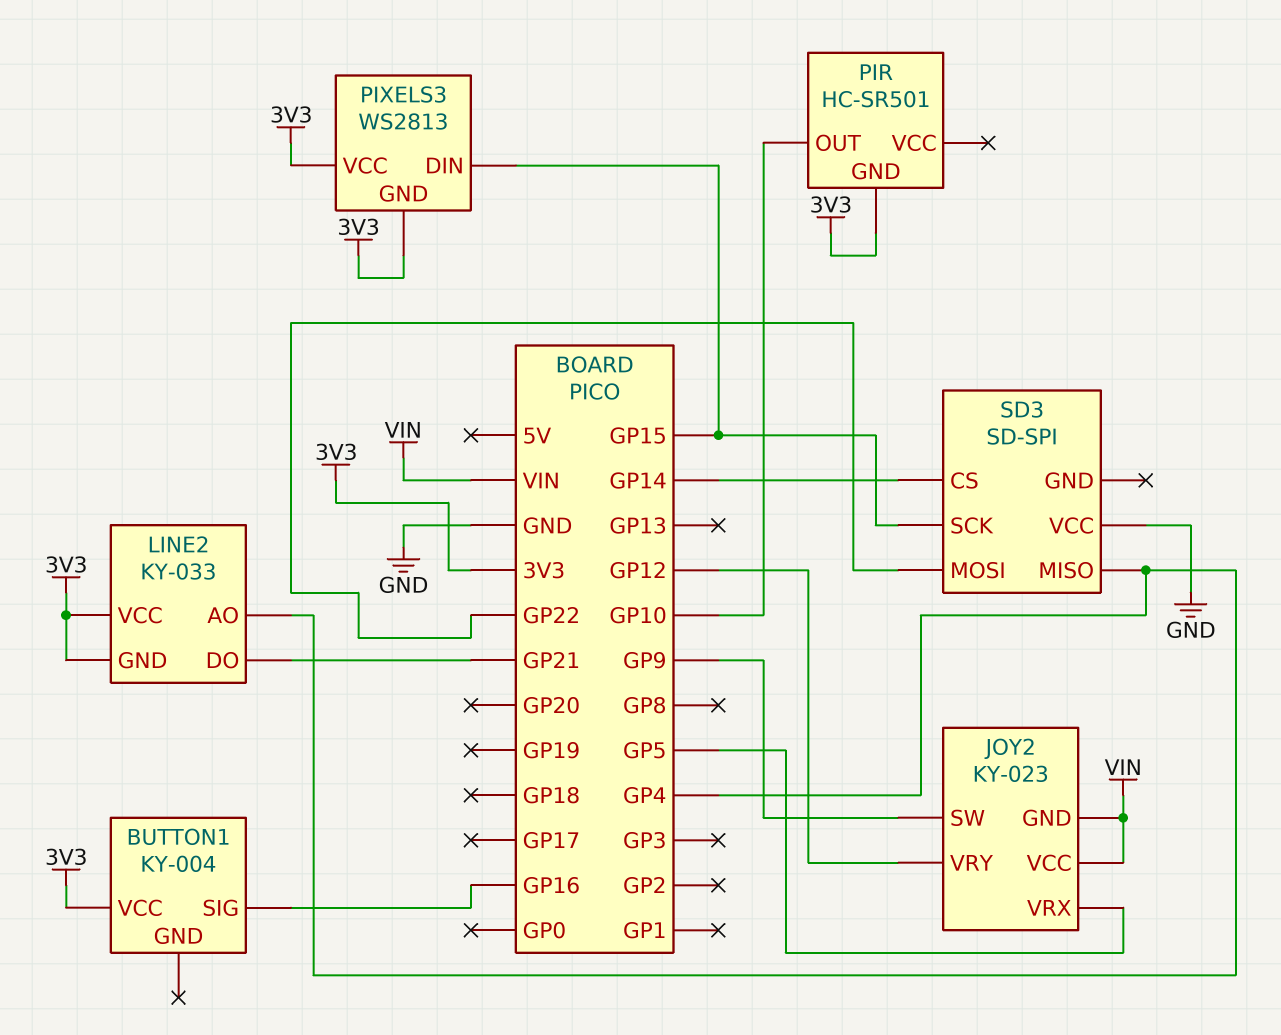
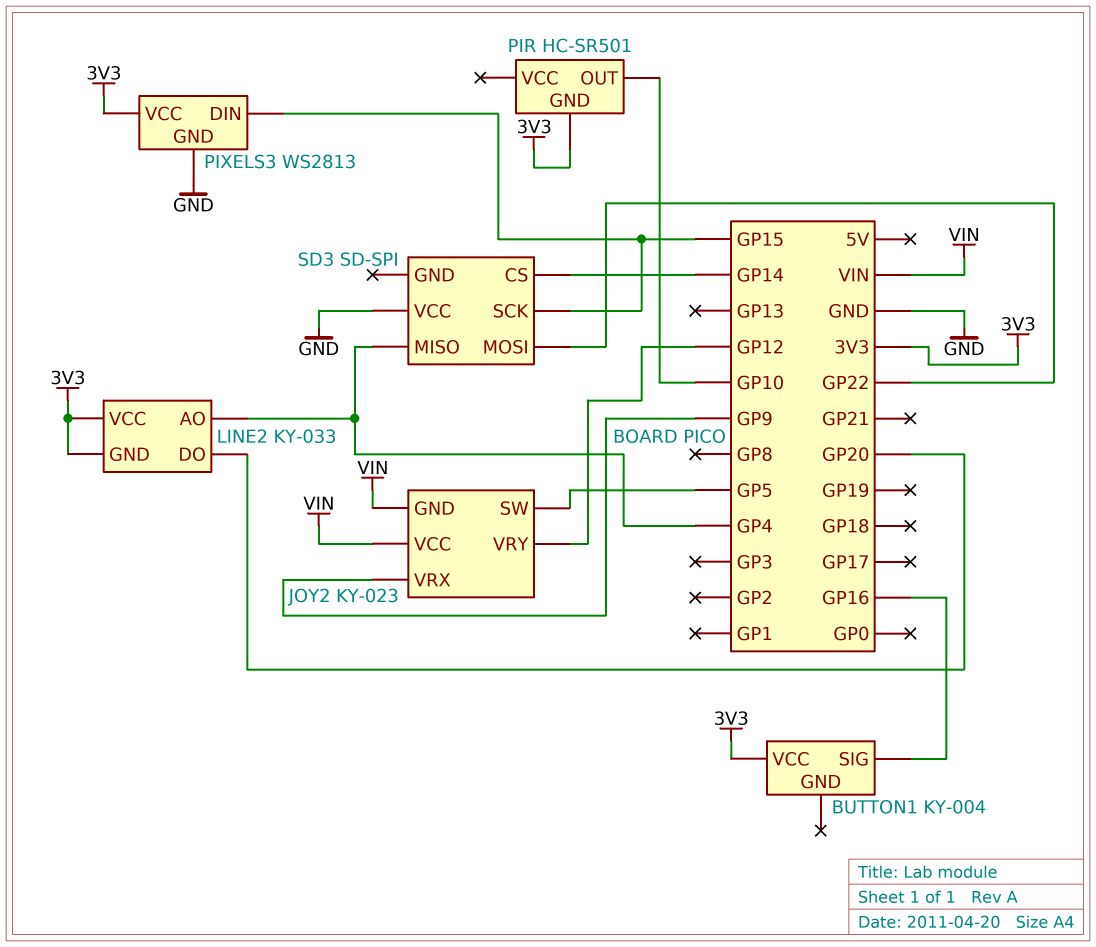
JOY2 pin SW: GP9 -> GP5
JOY2 pin VRX: GP5 -> GP9
LINE2 pin DO: GP21 -> GP20
PIXELS3 pin GND: 3V3 -> GND

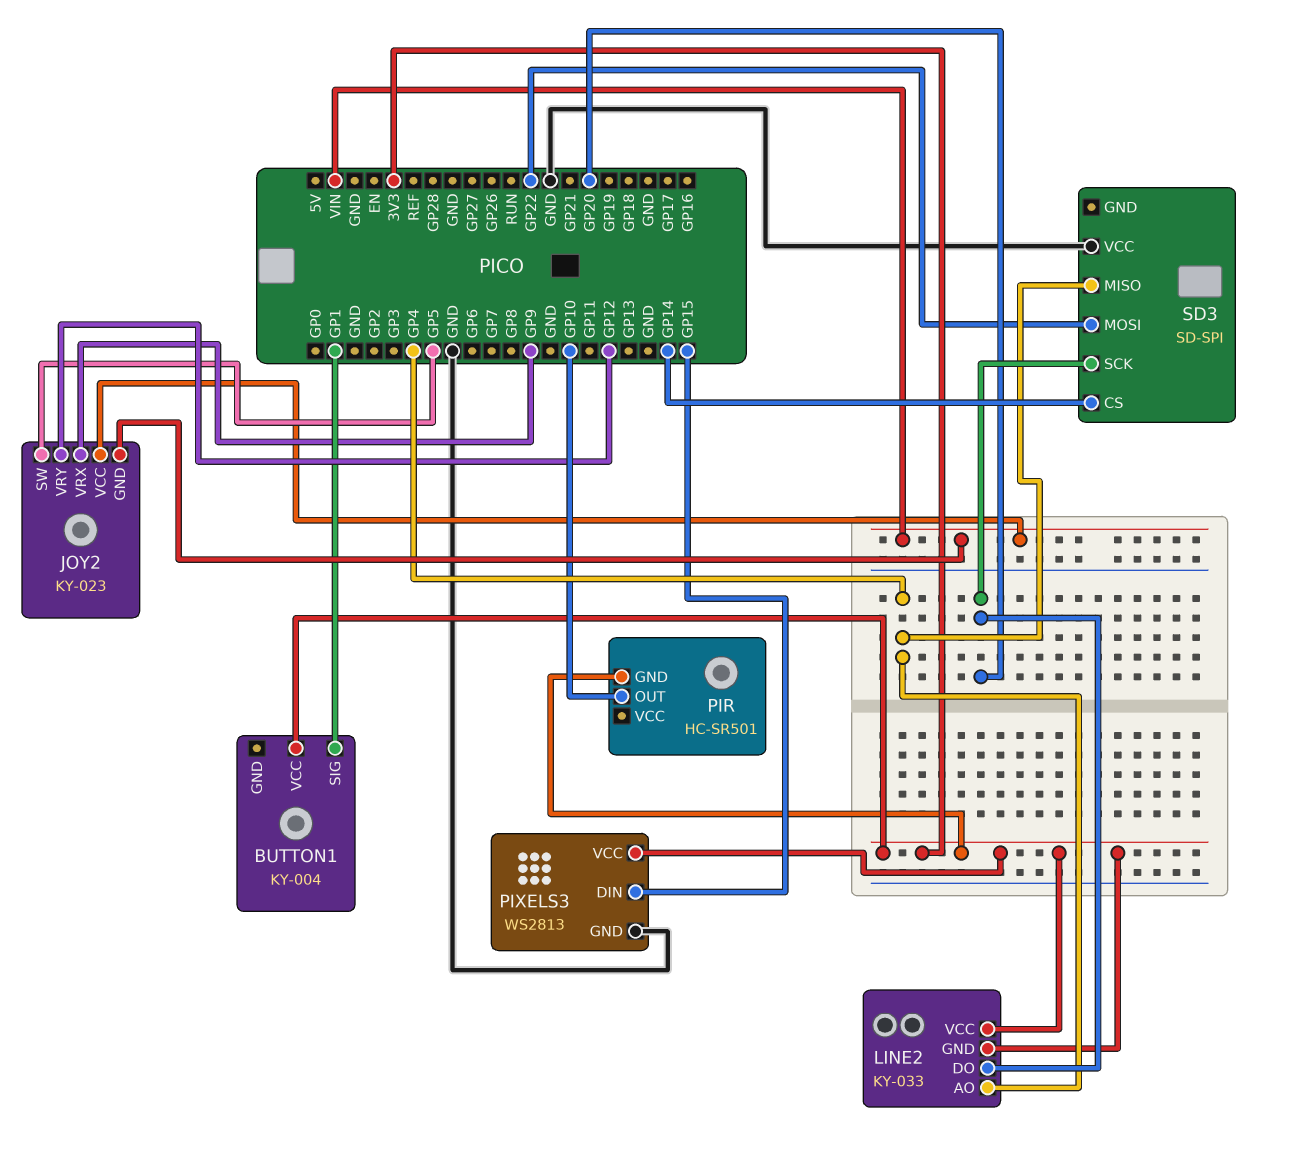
BUTTON1 pin SIG: GP16 -> GP1
SD3 pin SCK: GP15 -> GP20

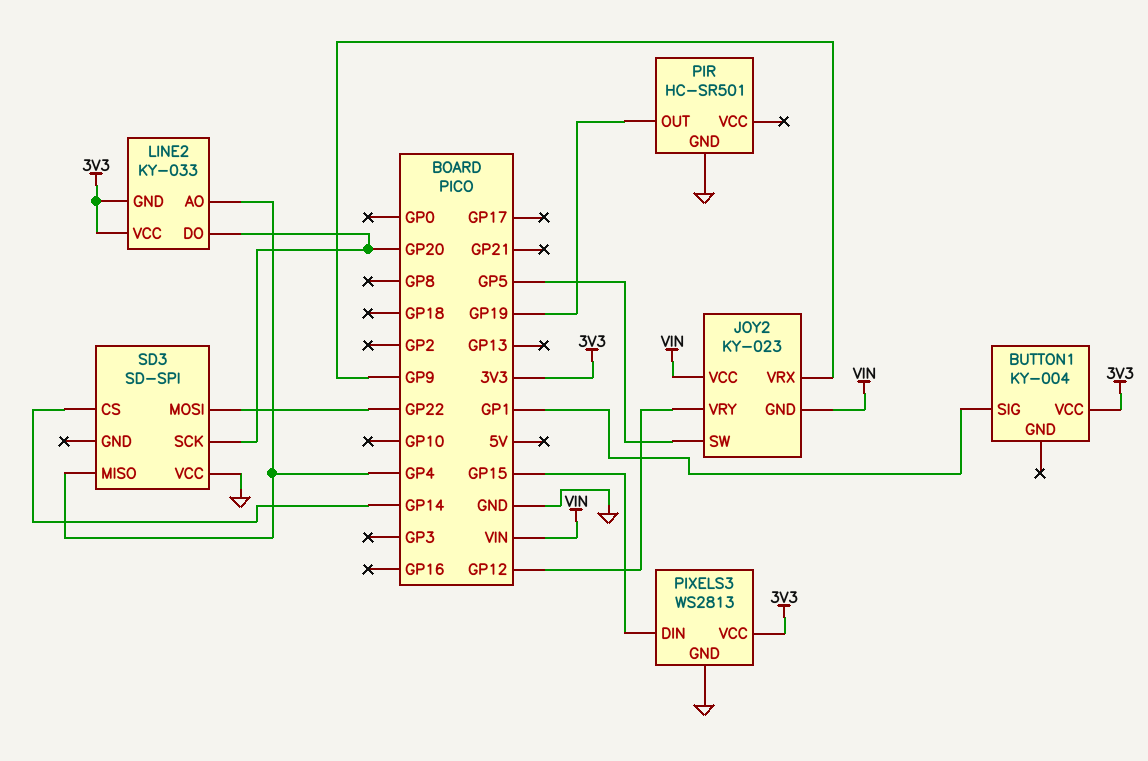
PIR pin GND: 3V3 -> GND
PIR pin OUT: GP10 -> GP19

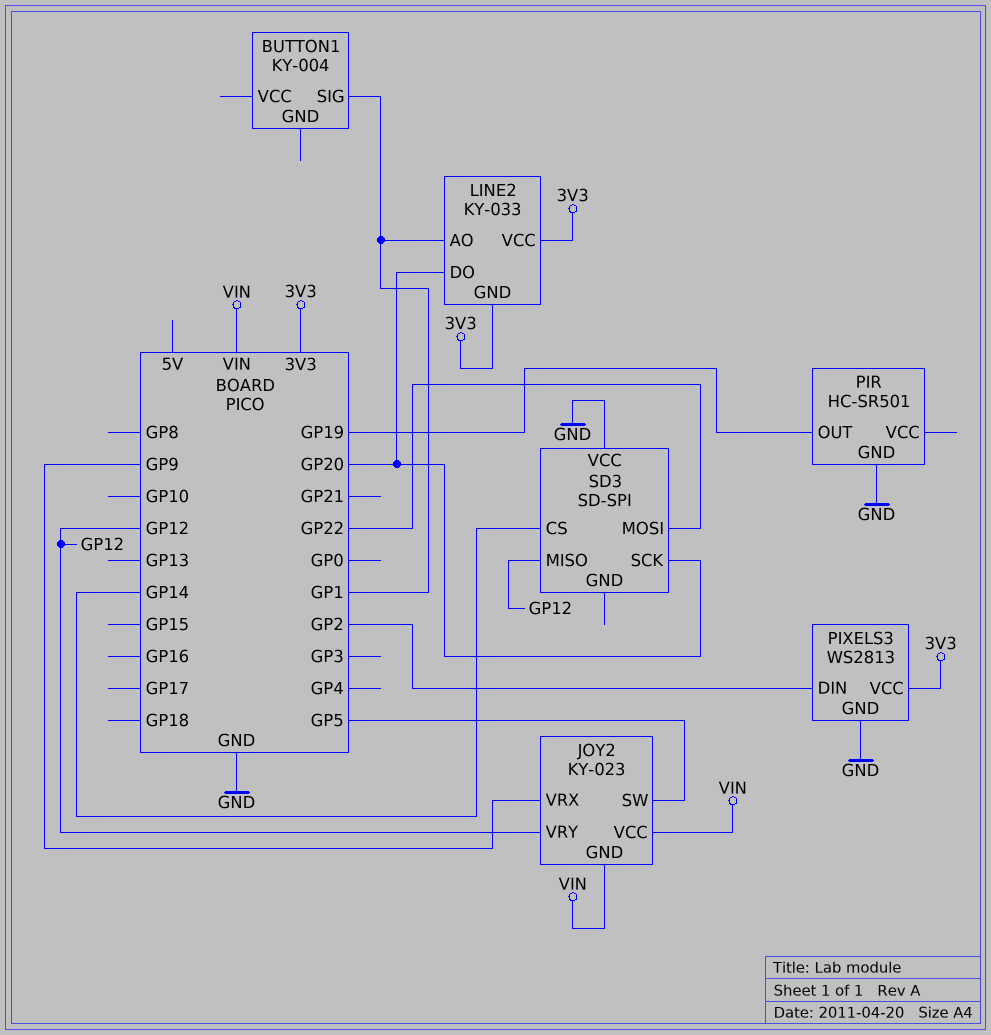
BUTTON1 pin VCC: 3V3 -> none
LINE2 pin AO: GP4 -> GP1
PIXELS3 pin DIN: GP15 -> GP2
SD3 pin MISO: GP4 -> GP12

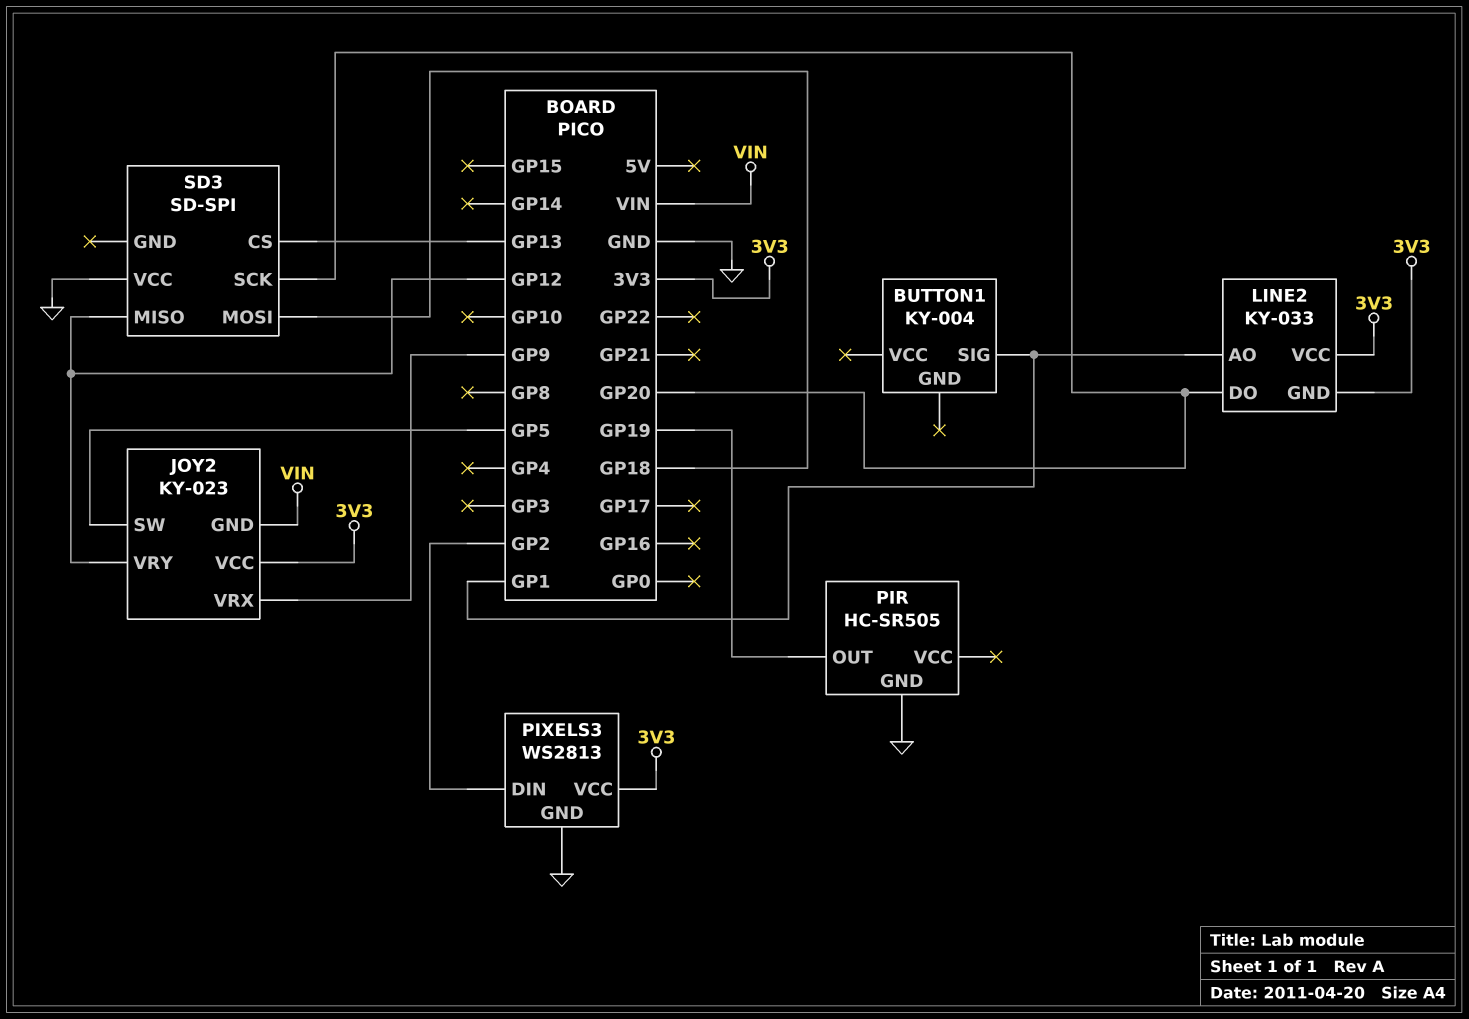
JOY2 pin VCC: VIN -> 3V3
PIR: HC-SR501 -> HC-SR505
SD3 pin CS: GP14 -> GP13
SD3 pin MOSI: GP22 -> GP18

